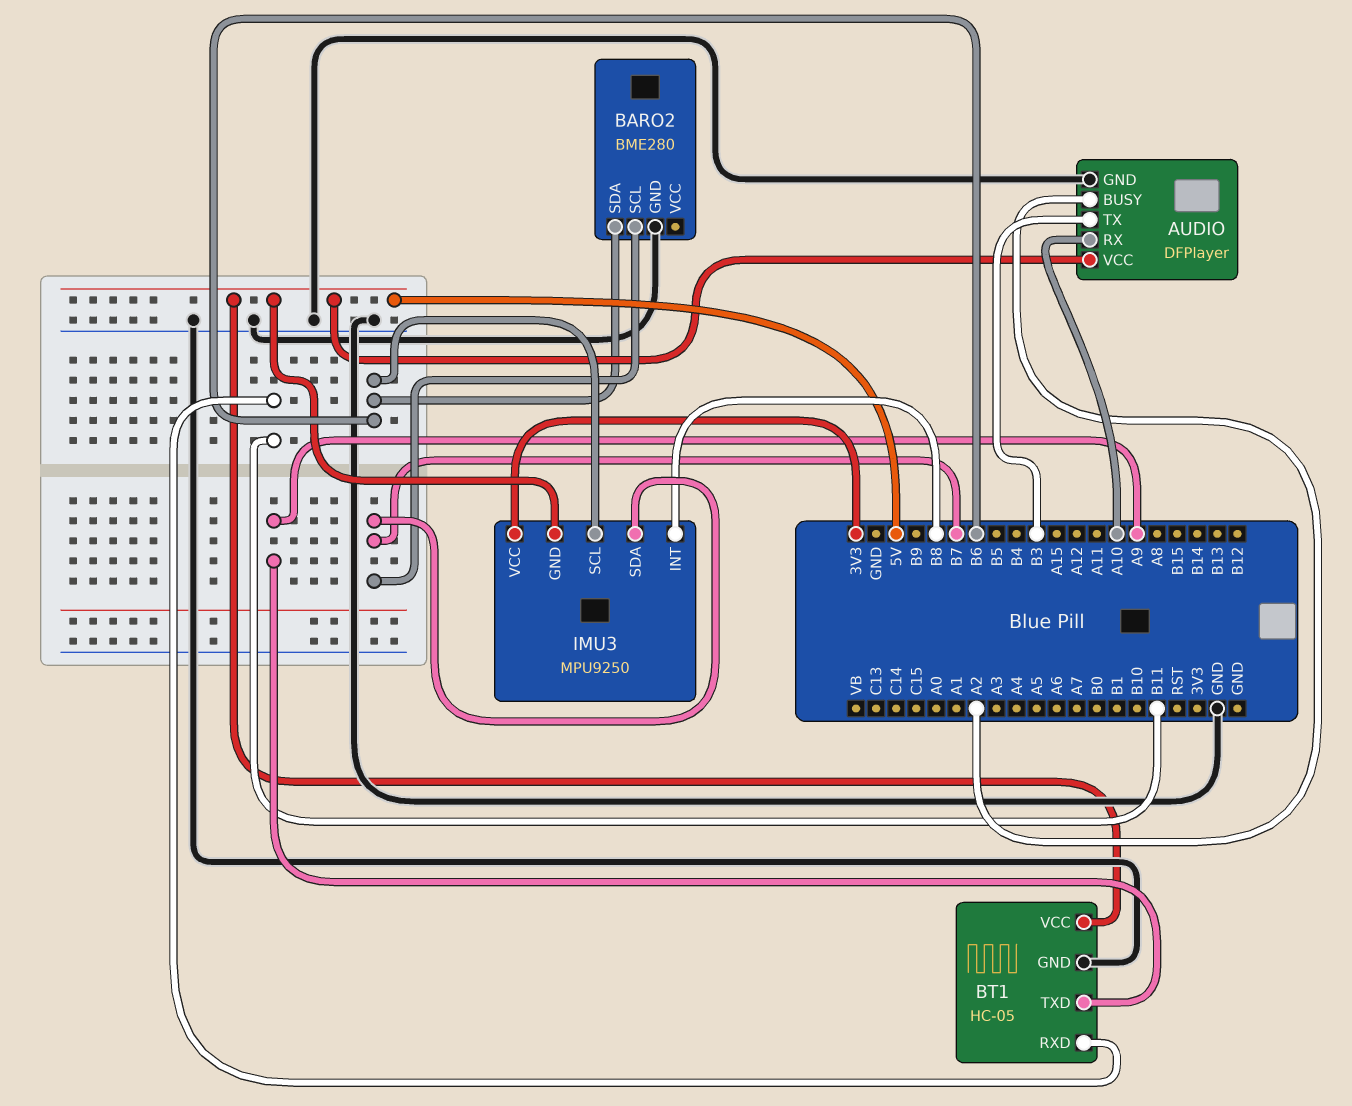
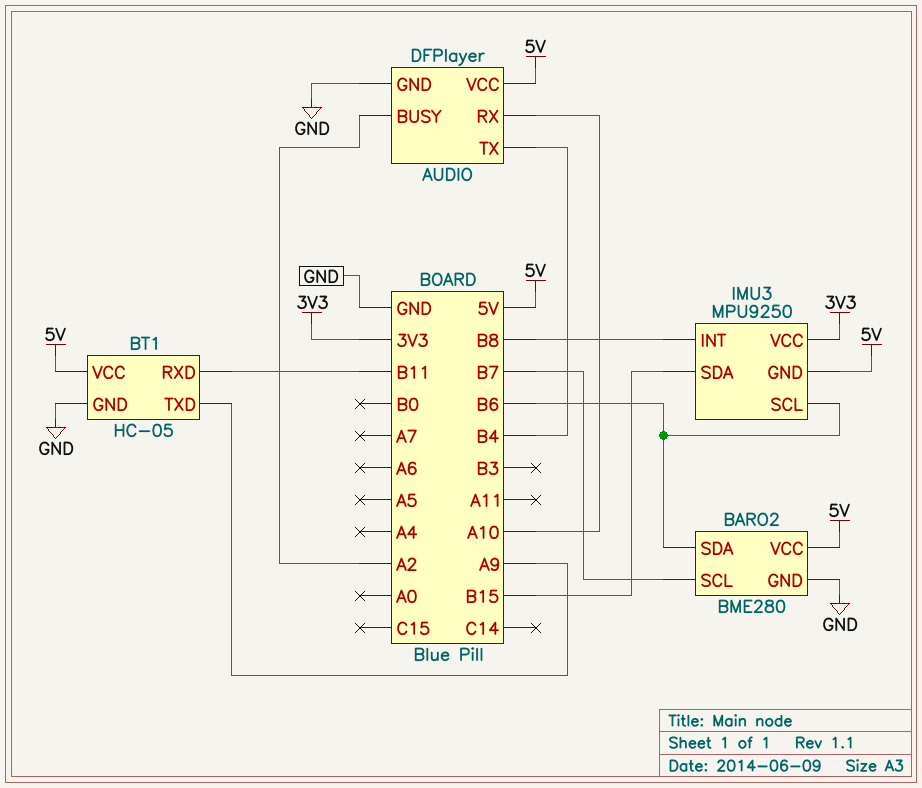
AUDIO pin TX: B3 -> B4
BARO2 pin VCC: none -> 5V
IMU3 pin SDA: B7 -> B15

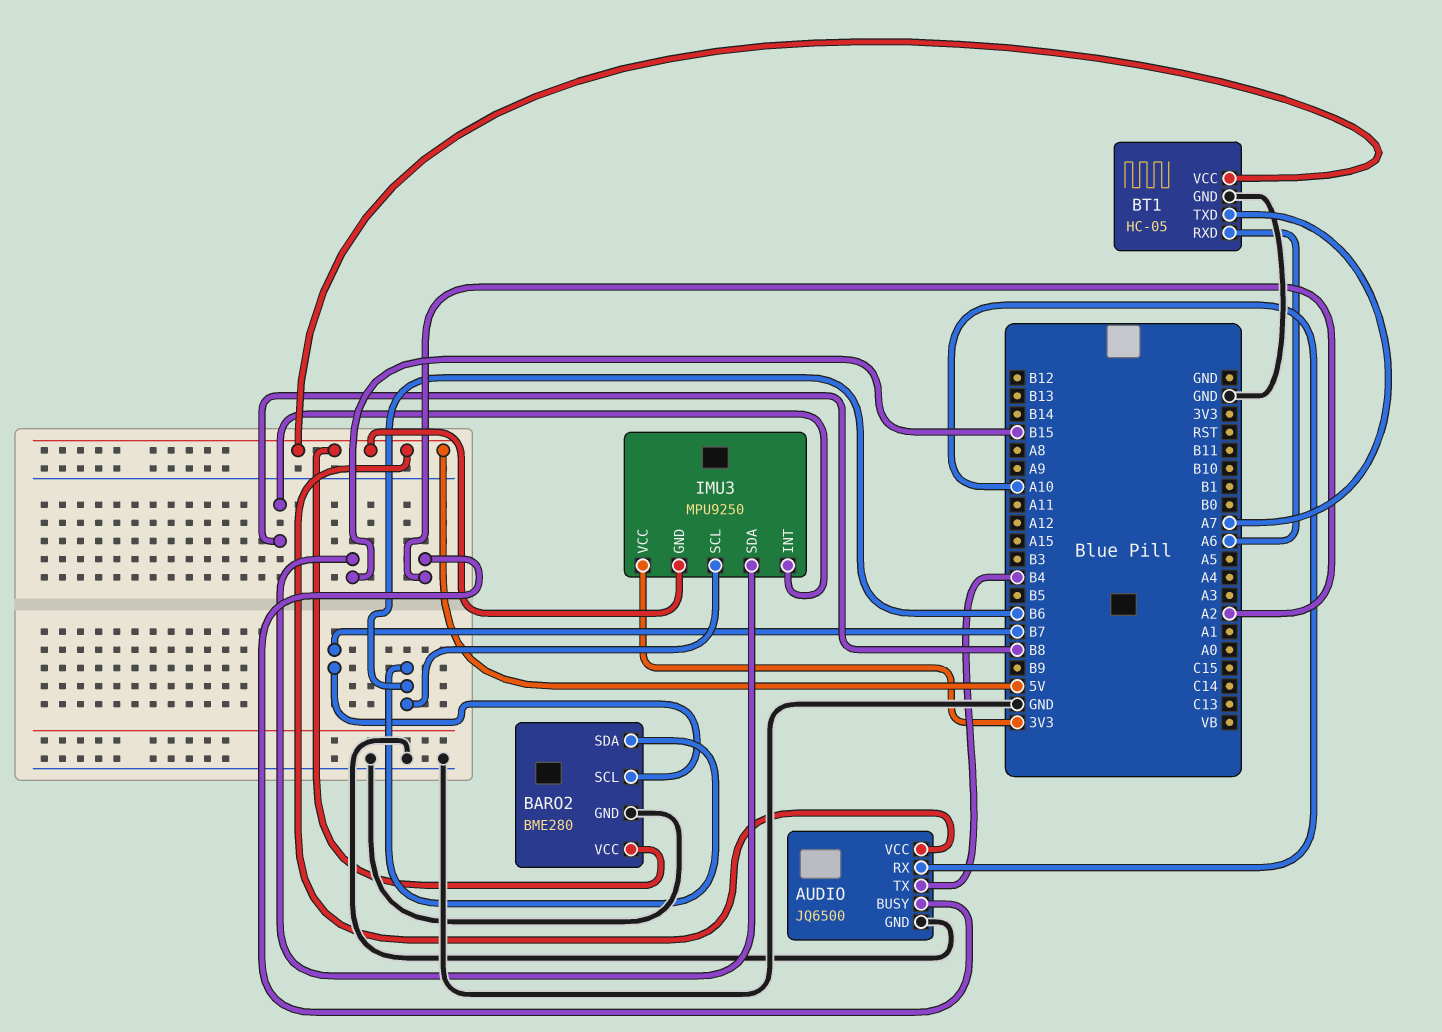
AUDIO: DFPlayer -> JQ6500
BT1 pin RXD: B11 -> A6
BT1 pin TXD: A9 -> A7

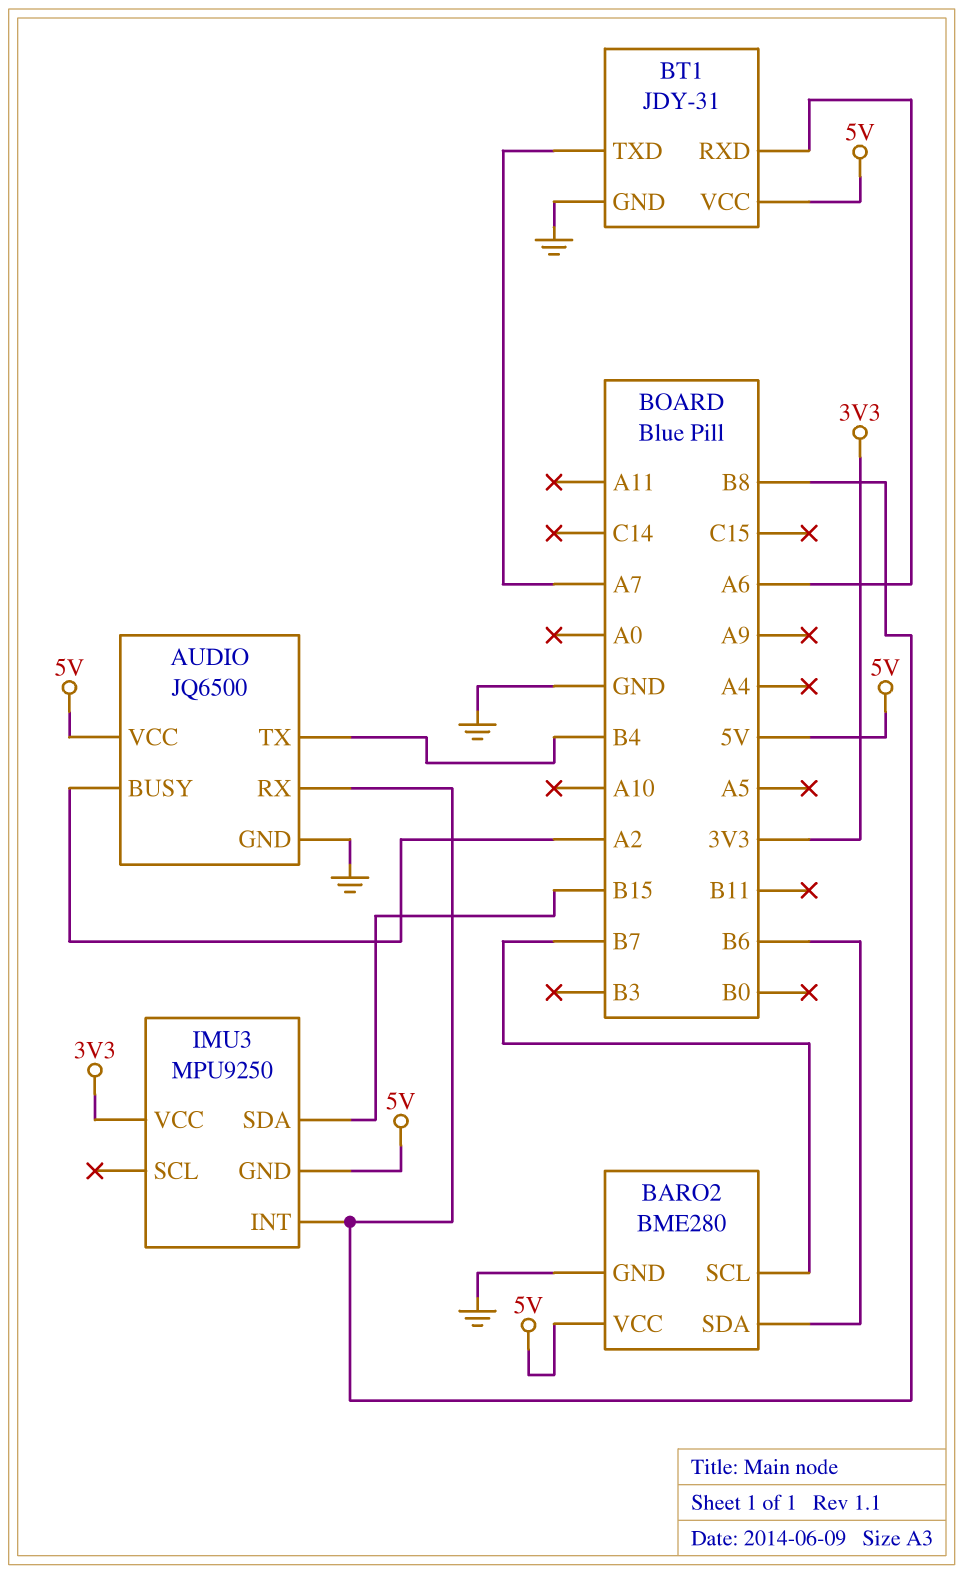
AUDIO pin RX: A10 -> B8
BT1: HC-05 -> JDY-31
IMU3 pin SCL: B6 -> none

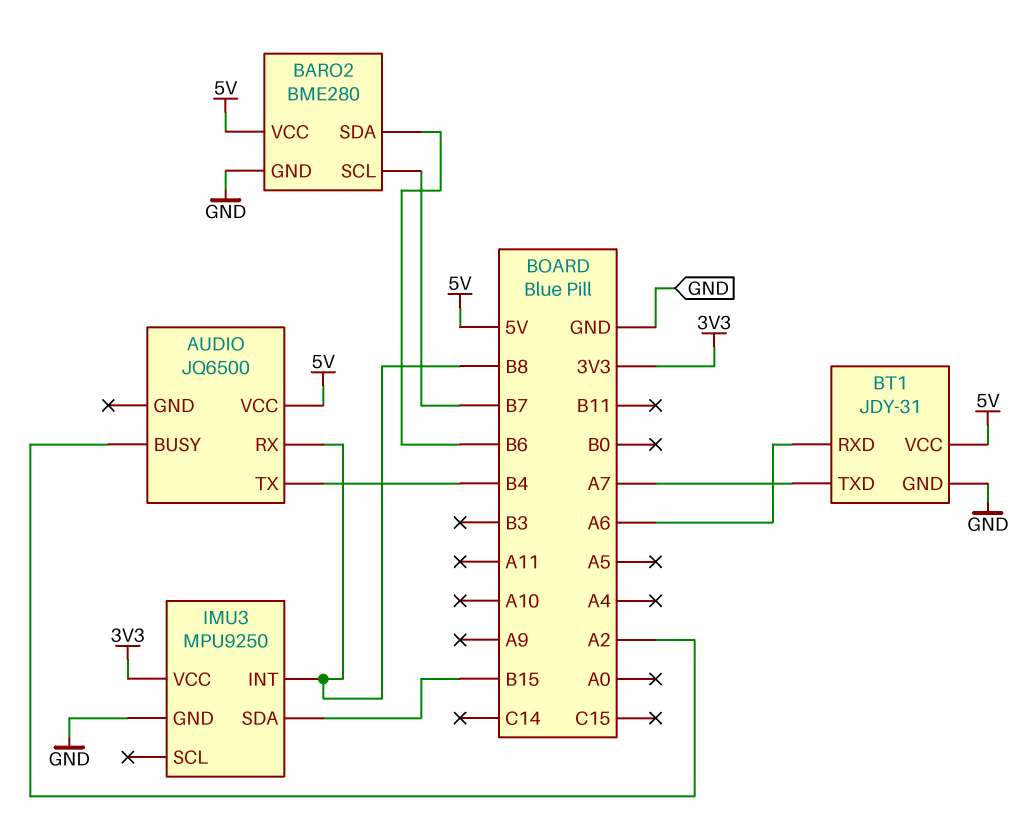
AUDIO pin GND: GND -> none
IMU3 pin GND: 5V -> GND

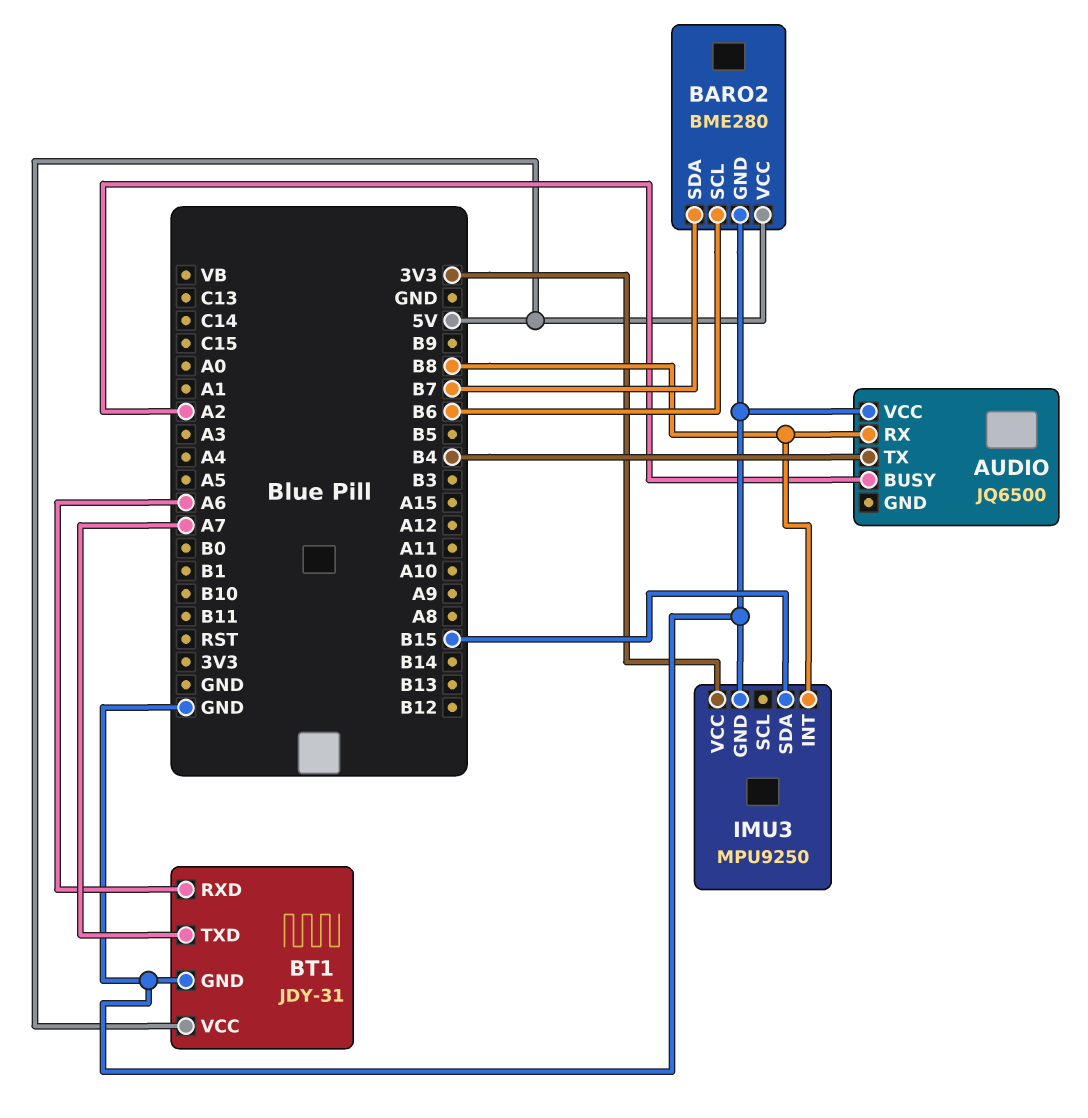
AUDIO pin VCC: 5V -> GND
BARO2 pin SCL: B7 -> B6
BARO2 pin SDA: B6 -> B7

